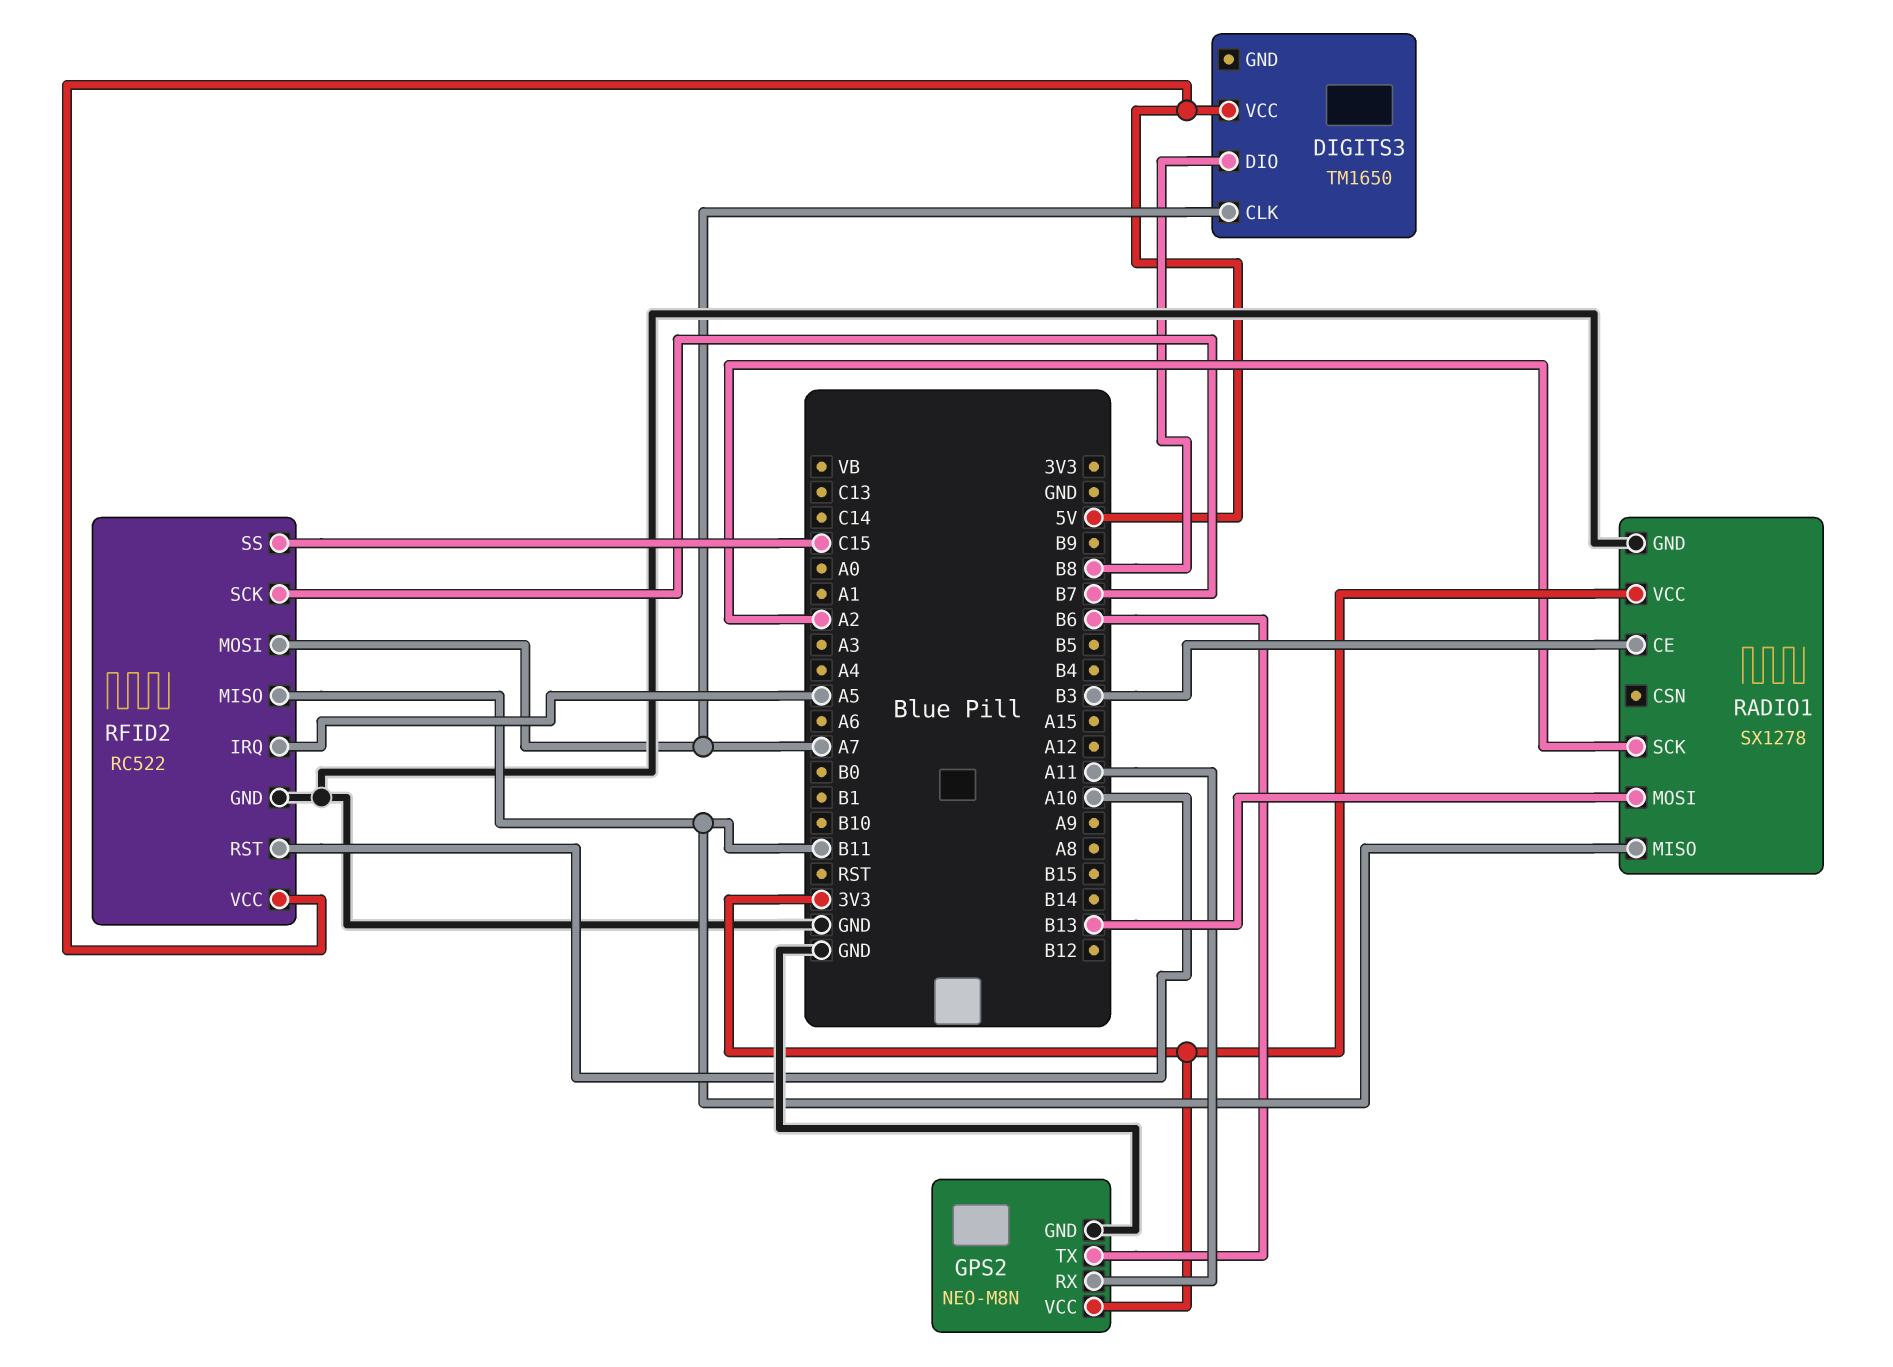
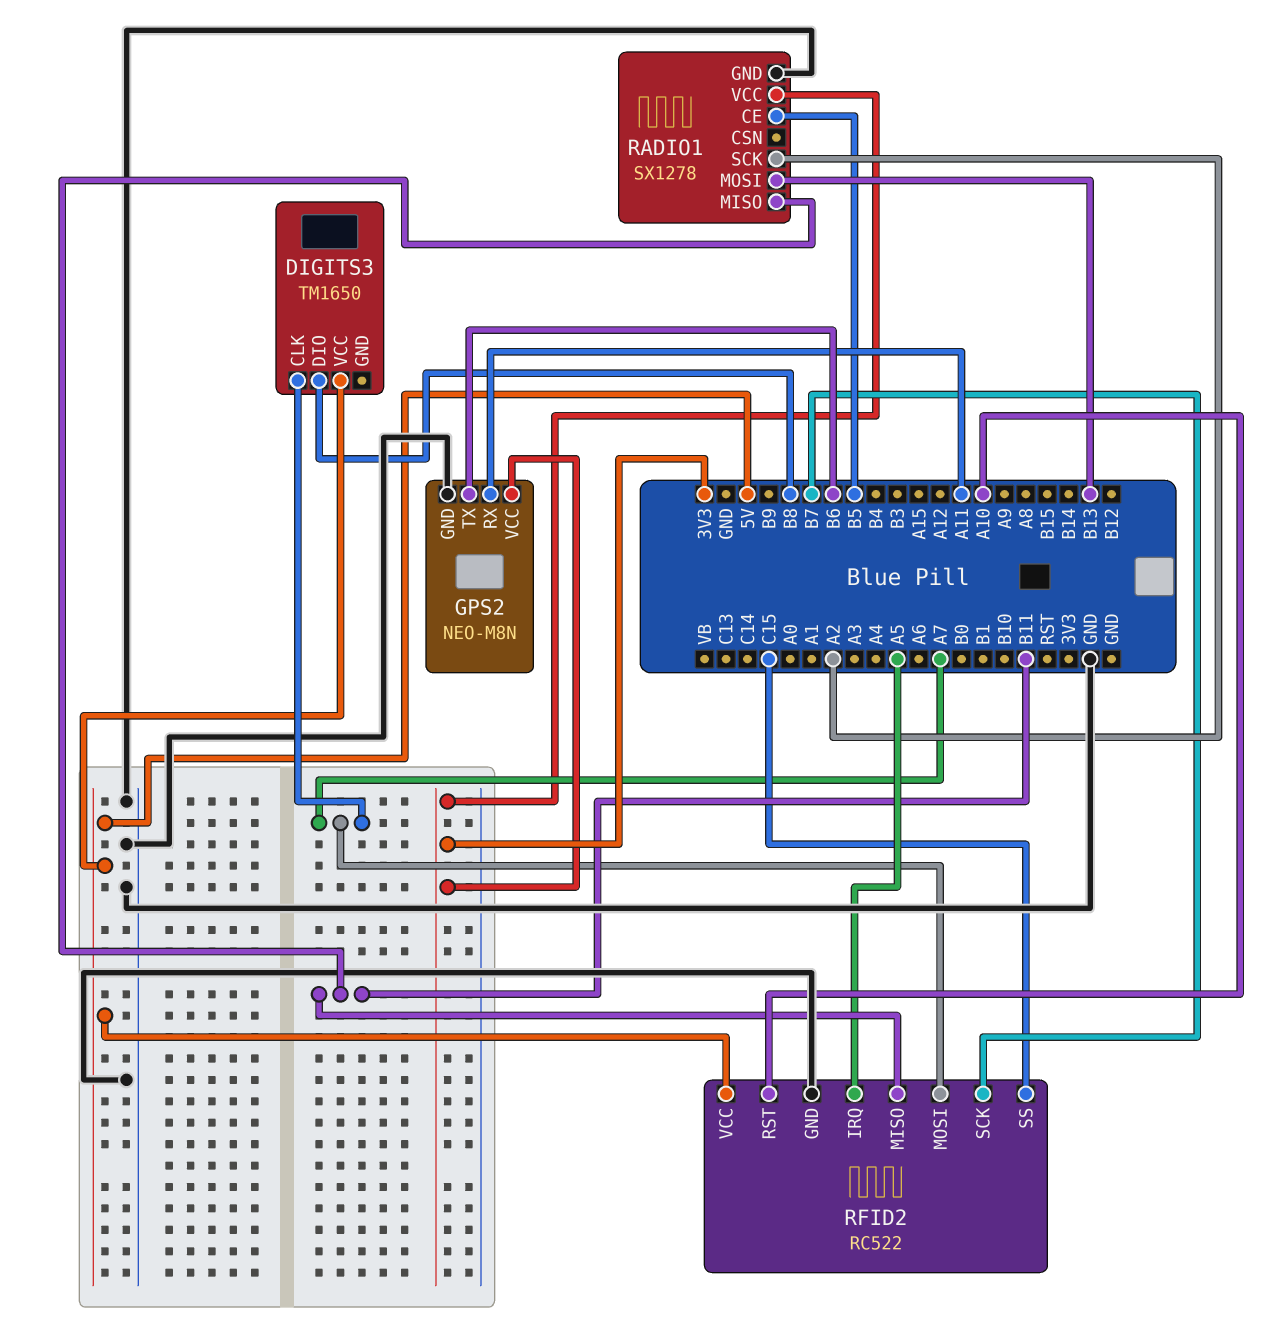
RADIO1 pin CE: B3 -> B5

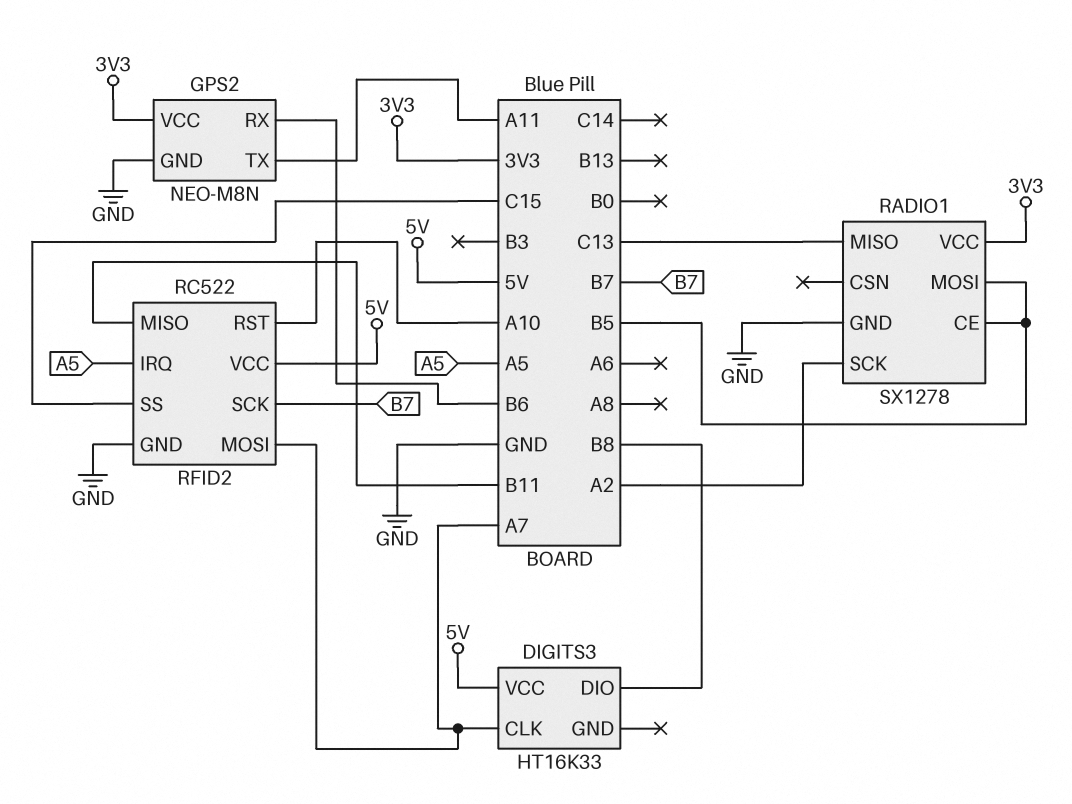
DIGITS3: TM1650 -> HT16K33
GPS2 pin RX: A11 -> B6
GPS2 pin TX: B6 -> A11
RADIO1 pin MISO: B11 -> C13
RADIO1 pin MOSI: B13 -> B5

